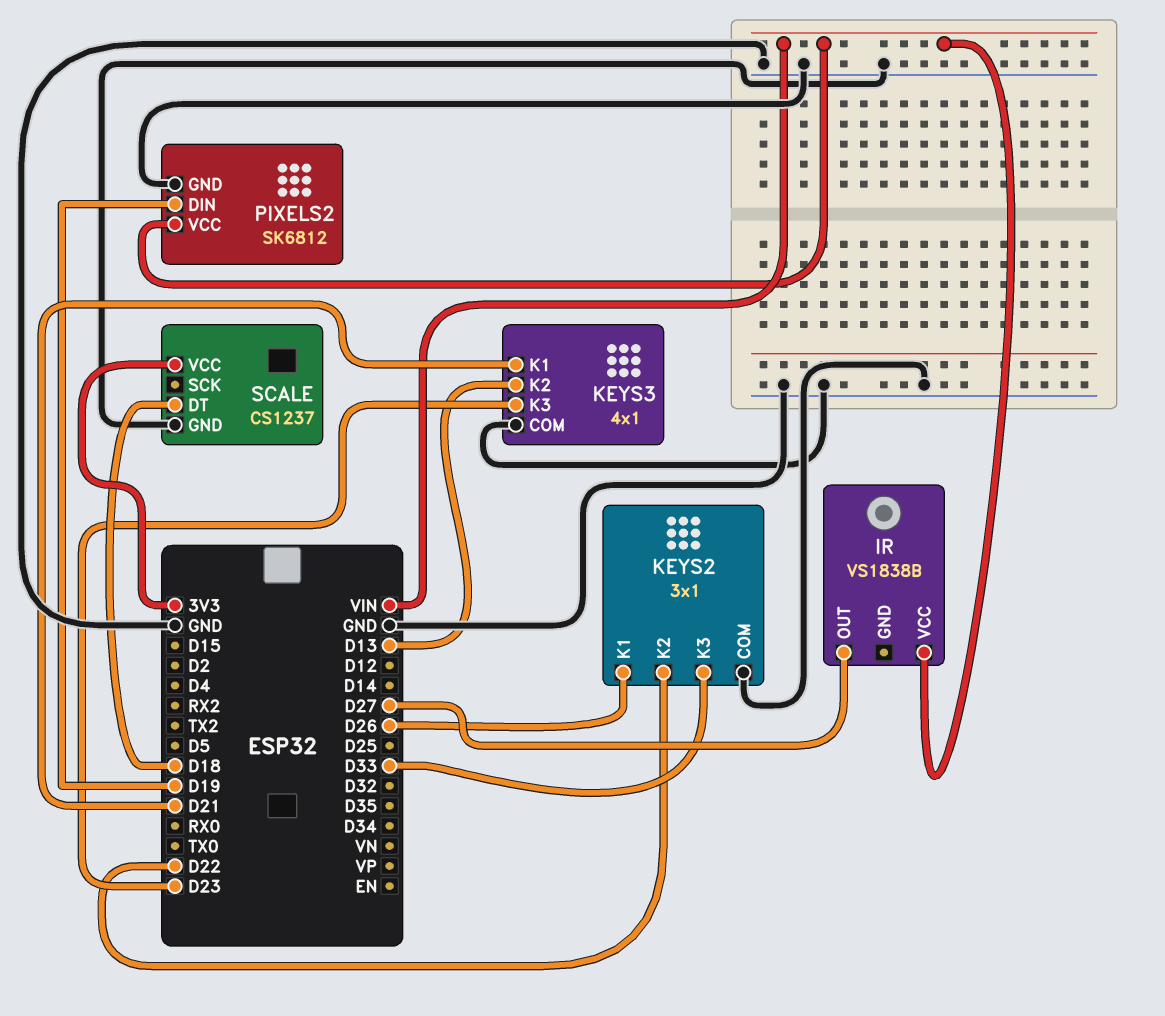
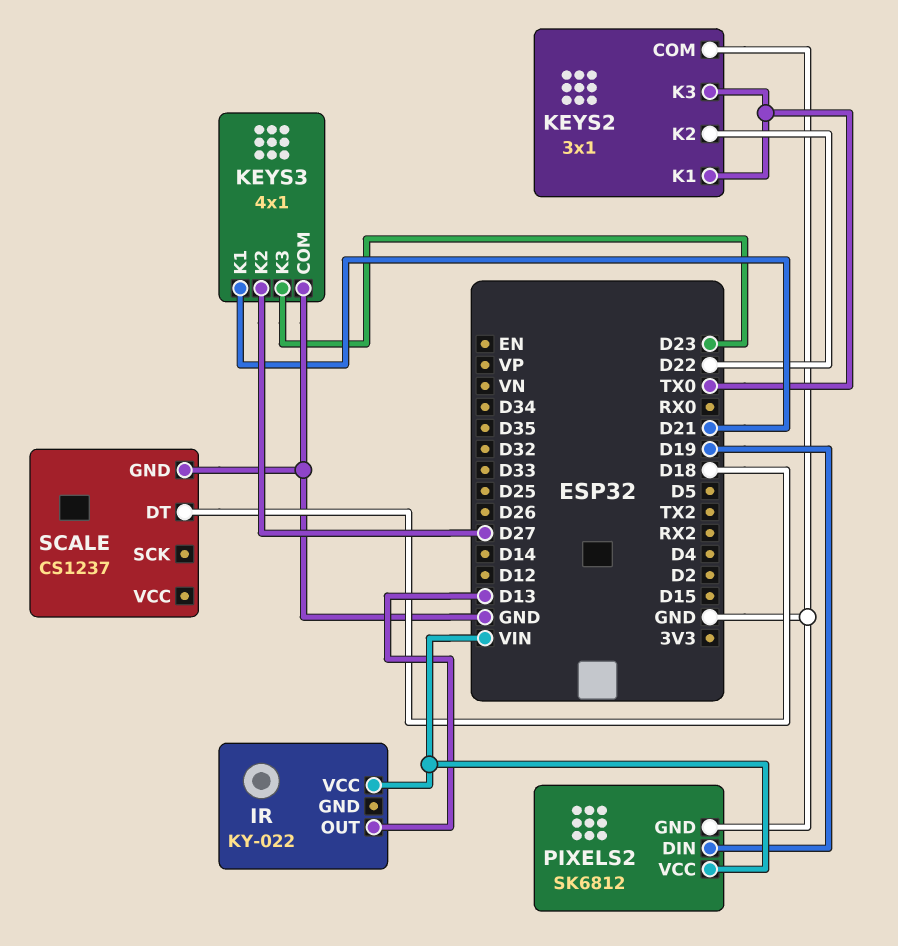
IR: VS1838B -> KY-022
IR pin OUT: D27 -> D13
KEYS2 pin K1: D26 -> TX0
KEYS2 pin K3: D33 -> TX0
KEYS3 pin K2: D13 -> D27
SCALE pin VCC: 3V3 -> none

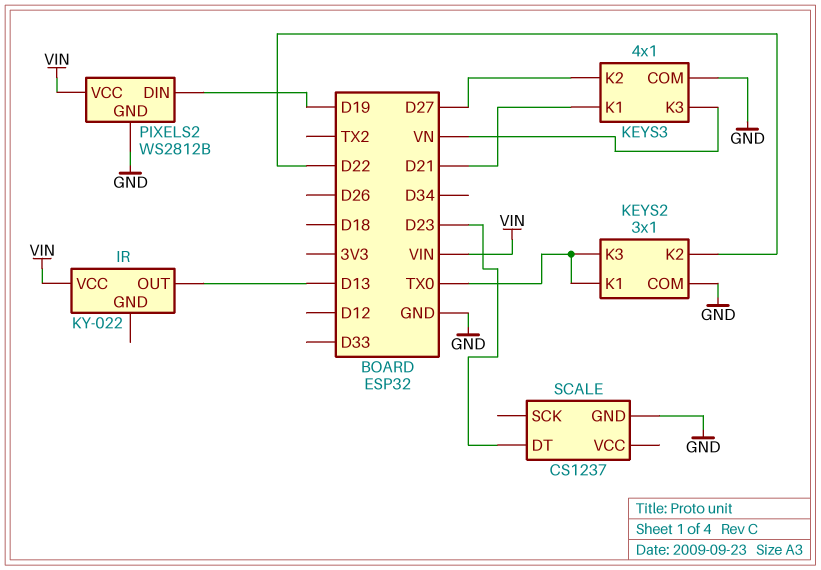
KEYS3 pin K3: D23 -> VN
PIXELS2: SK6812 -> WS2812B
SCALE pin DT: D18 -> D23

